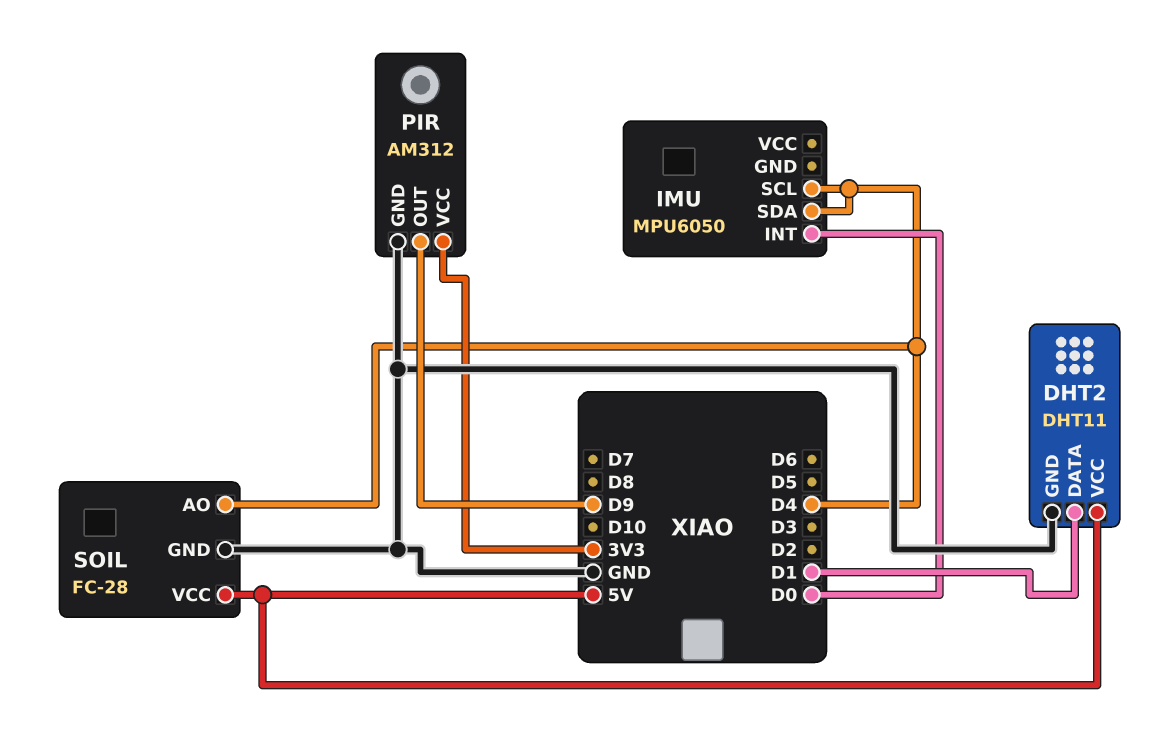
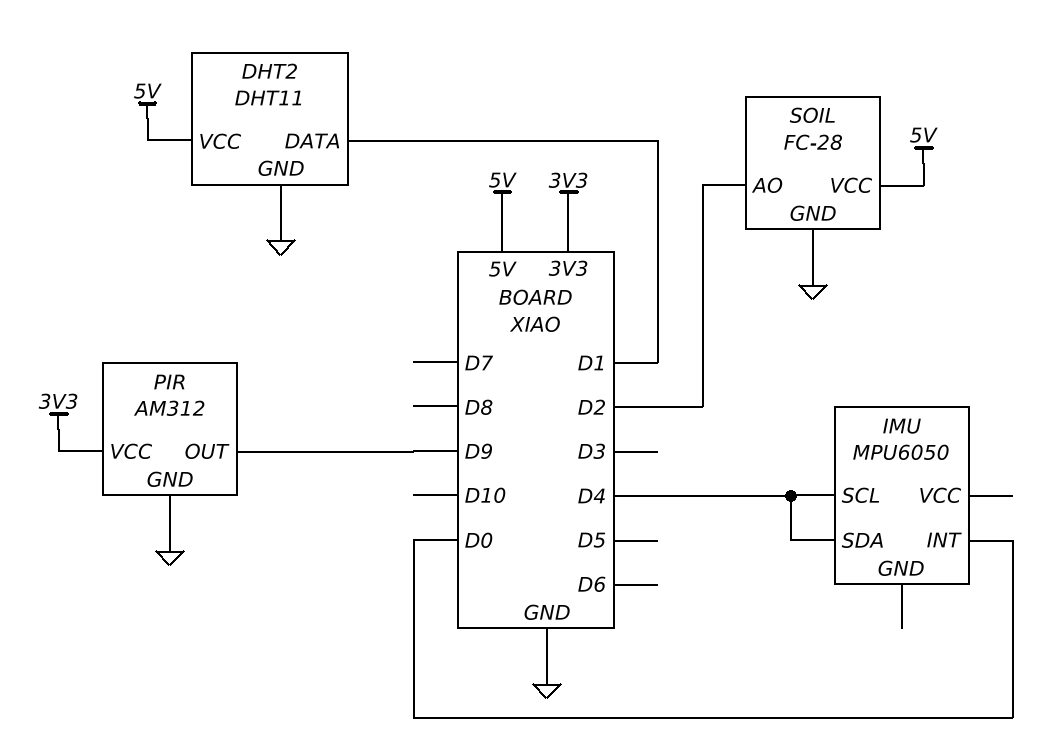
SOIL pin AO: D4 -> D2

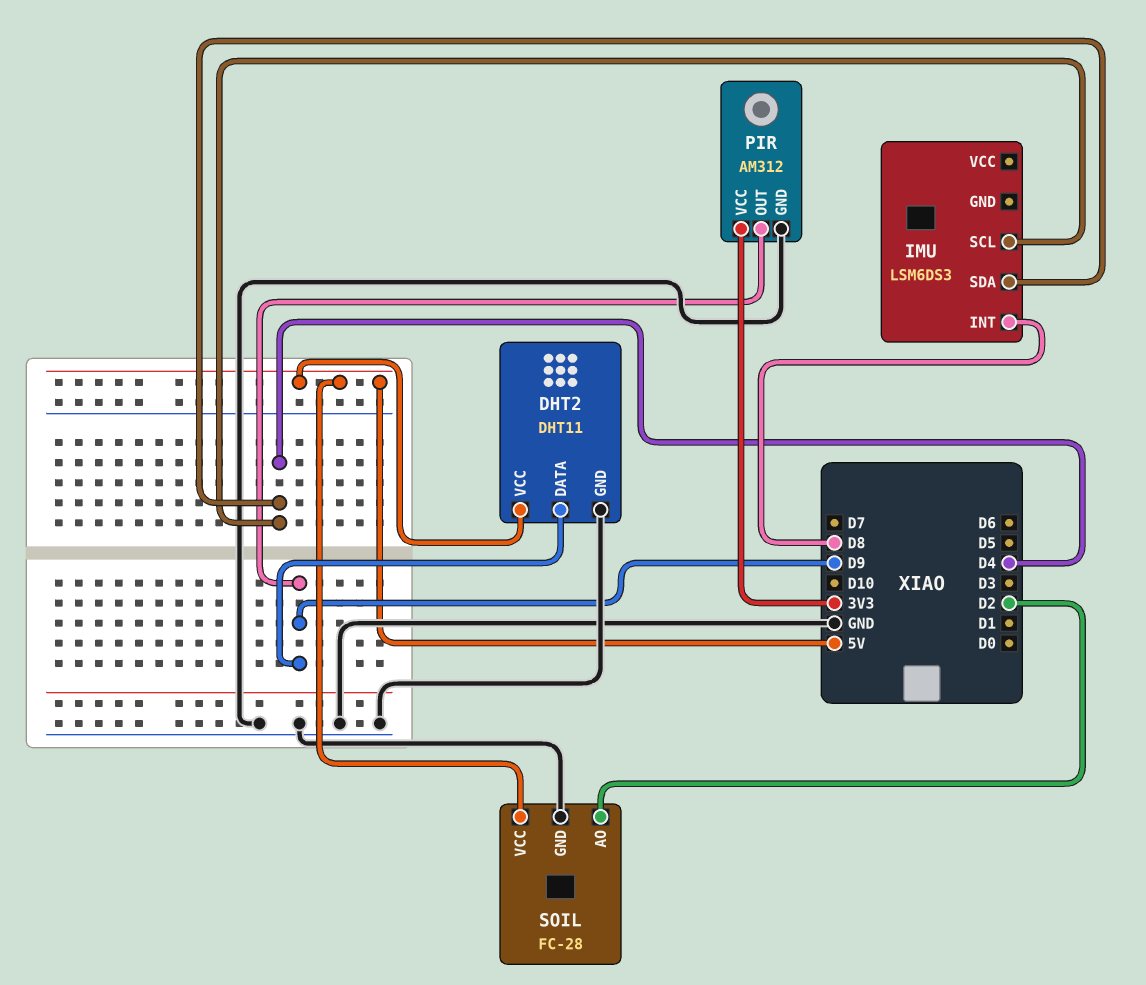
DHT2 pin DATA: D1 -> D9
IMU: MPU6050 -> LSM6DS3
IMU pin INT: D0 -> D8

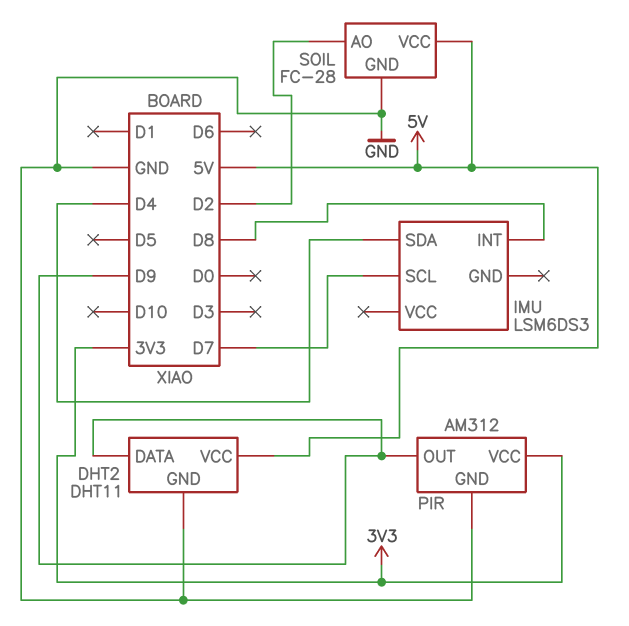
IMU pin SCL: D4 -> D7

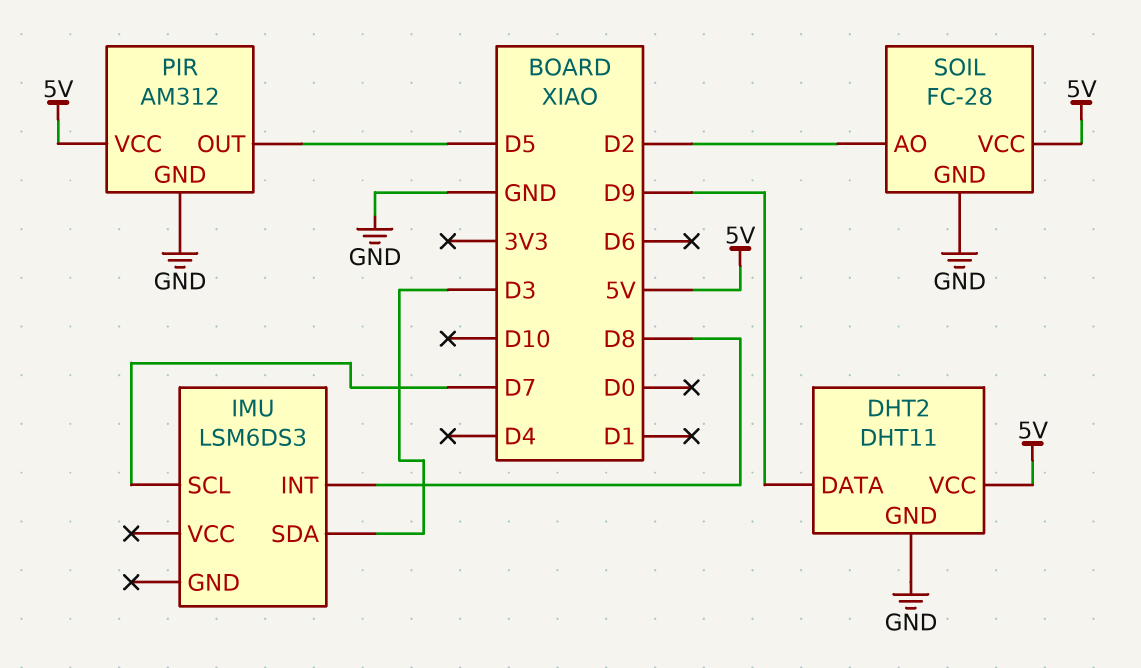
IMU pin SDA: D4 -> D3
PIR pin OUT: D9 -> D5
PIR pin VCC: 3V3 -> 5V

